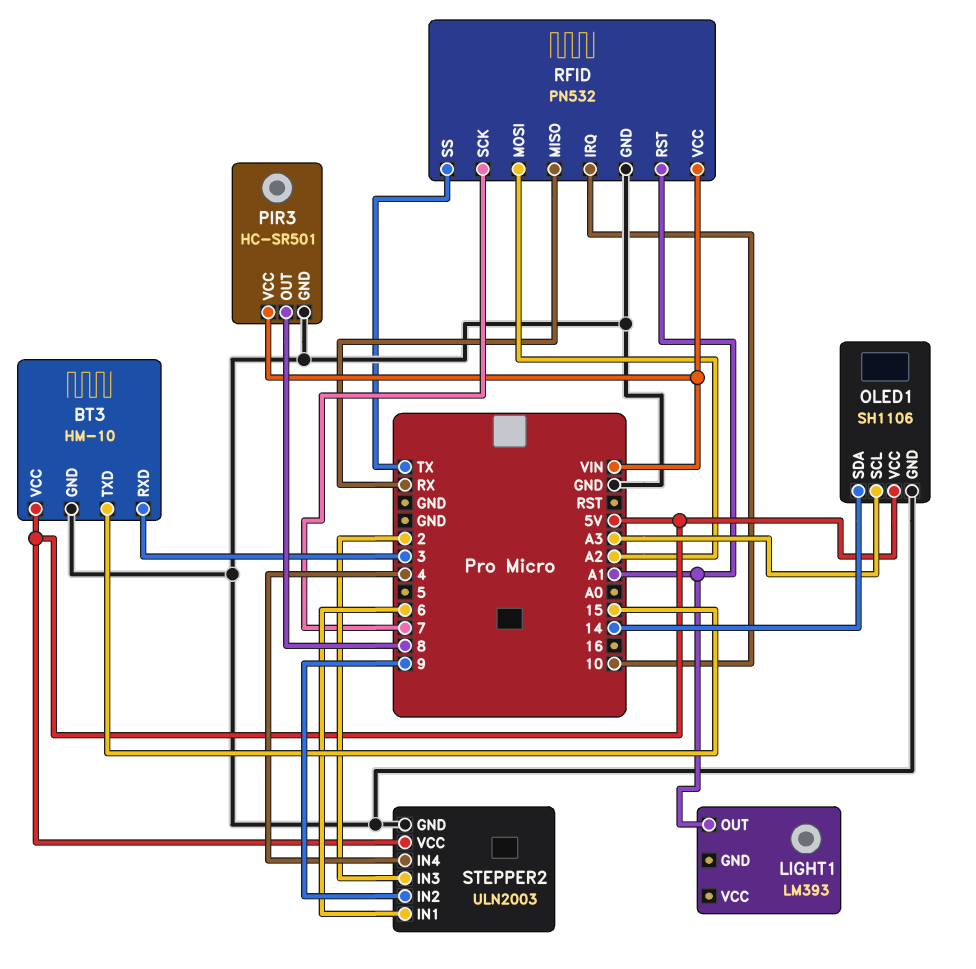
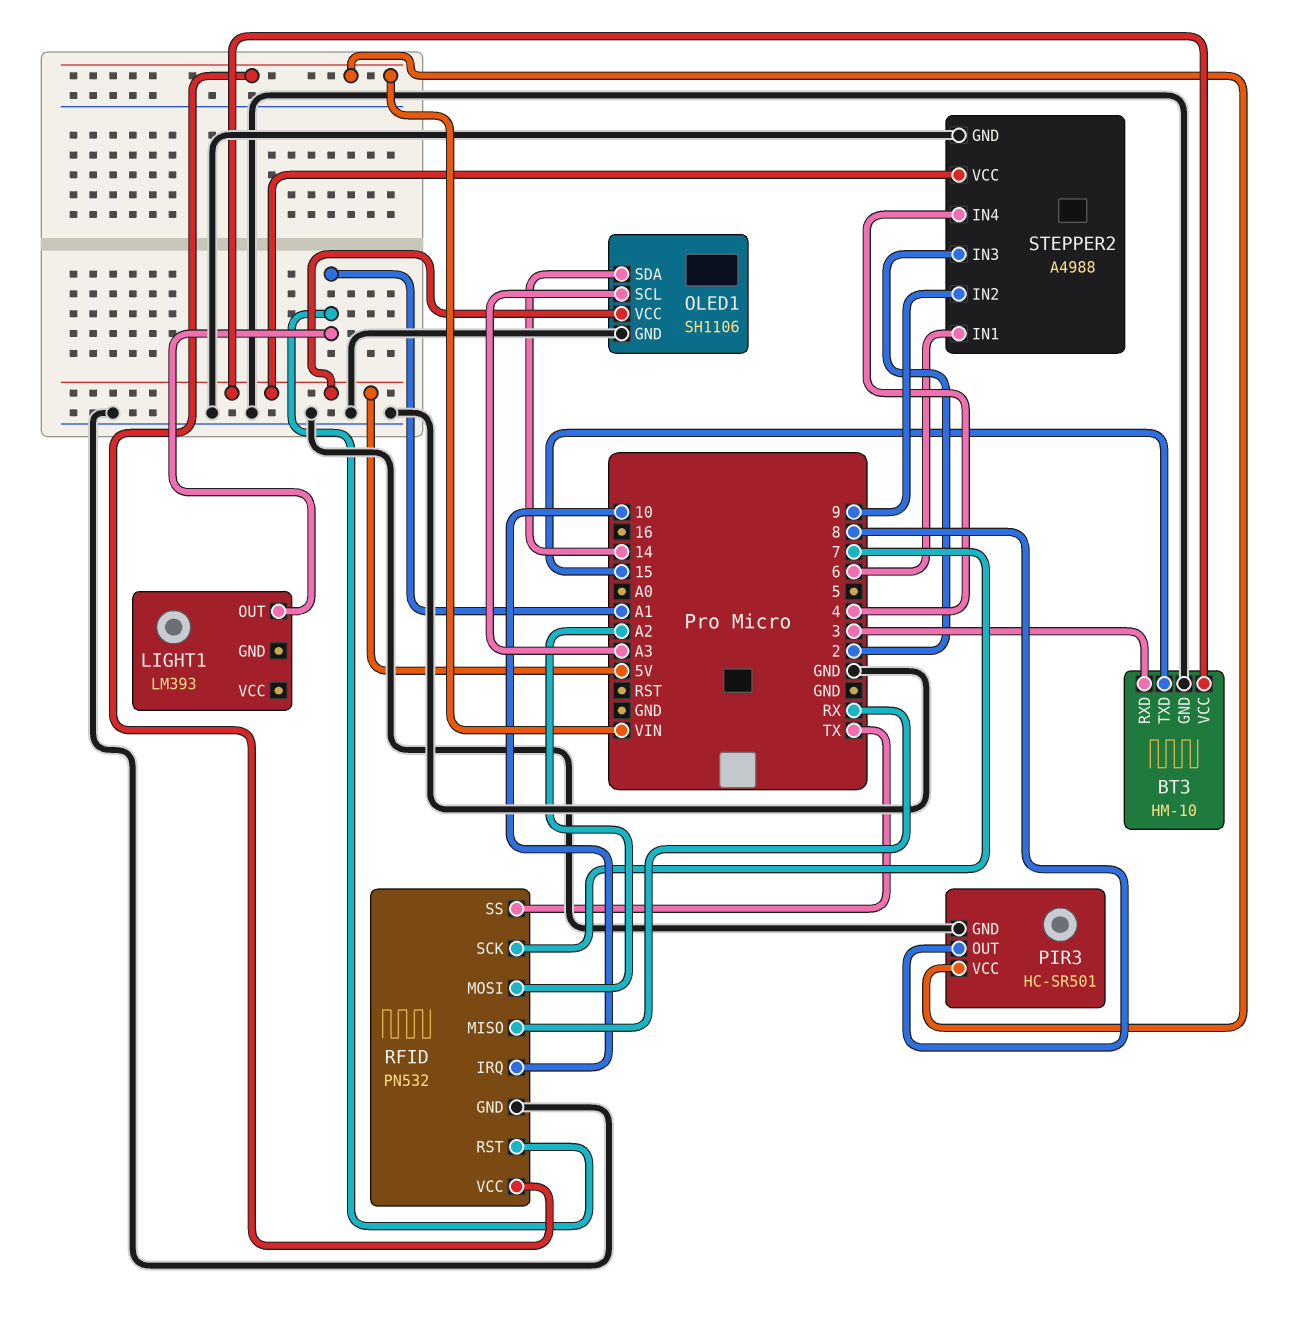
STEPPER2: ULN2003 -> A4988

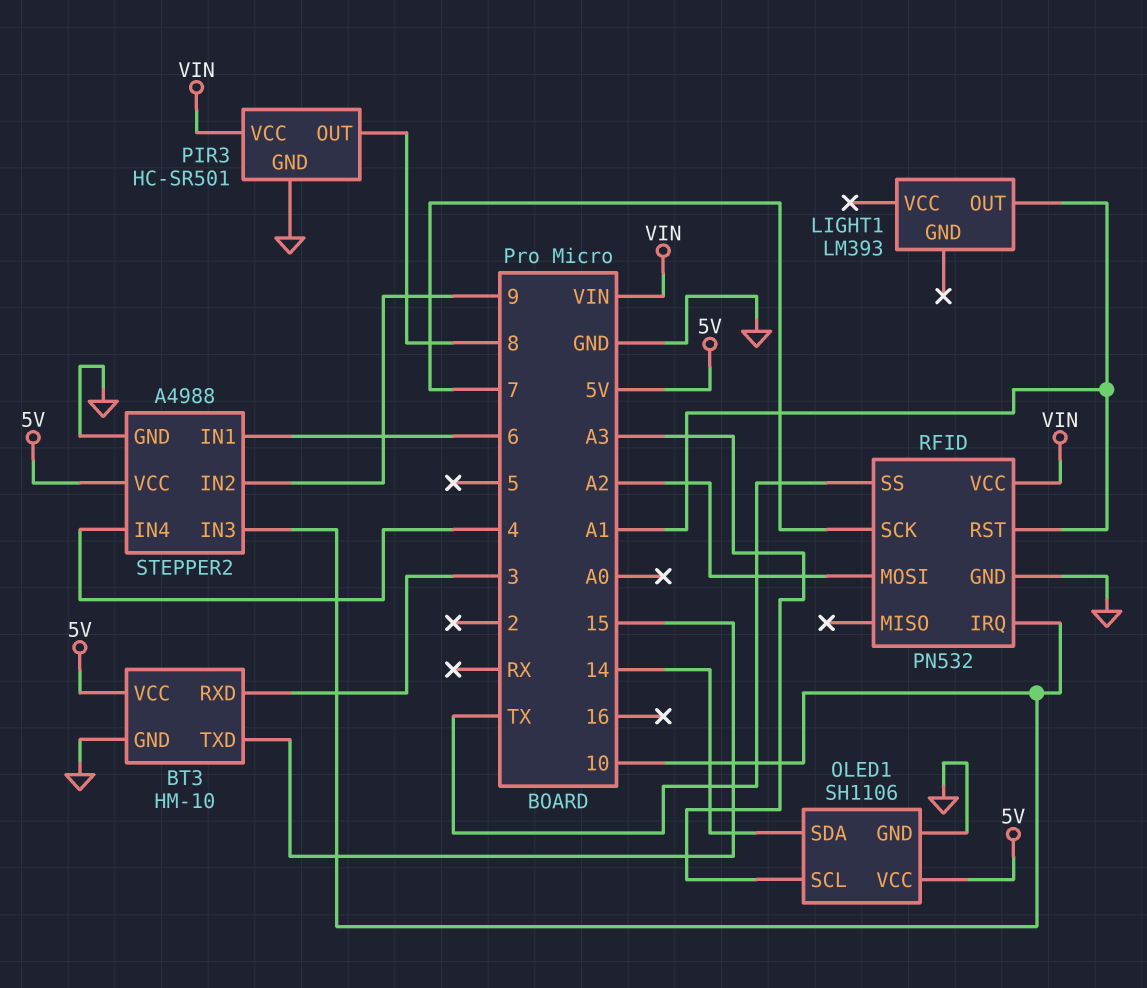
RFID pin MISO: RX -> none
STEPPER2 pin IN3: 2 -> 10

